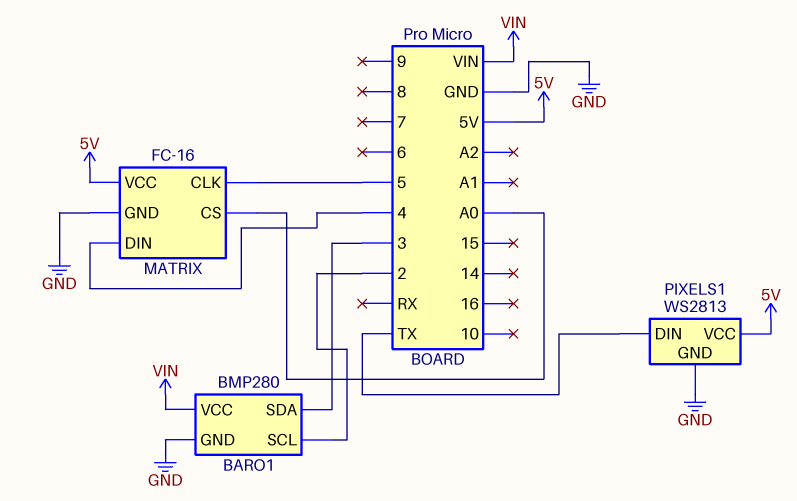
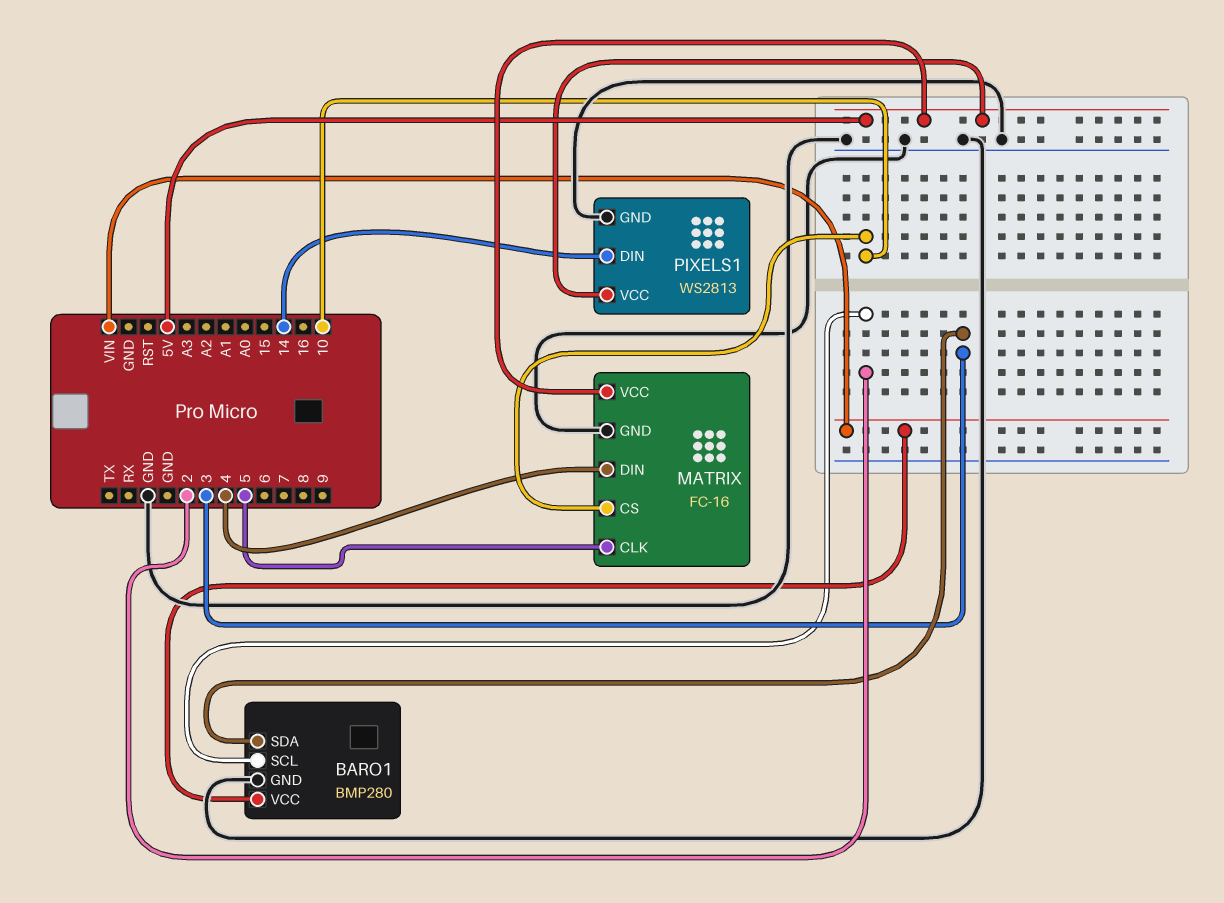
MATRIX pin CS: A0 -> 10
PIXELS1 pin DIN: TX -> 14

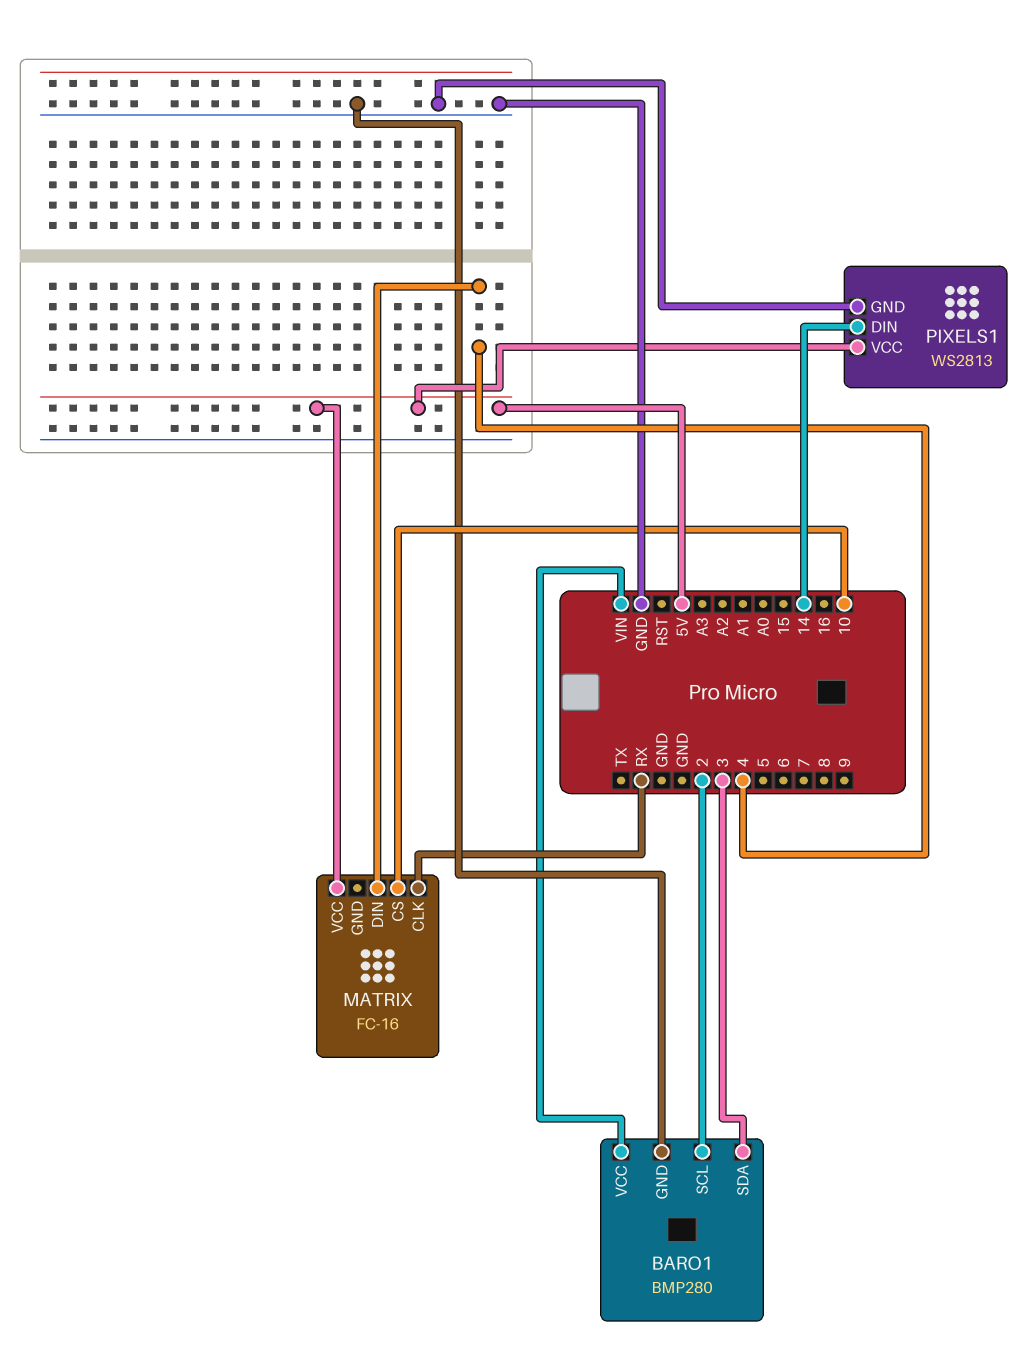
MATRIX pin CLK: 5 -> RX
MATRIX pin GND: GND -> none

